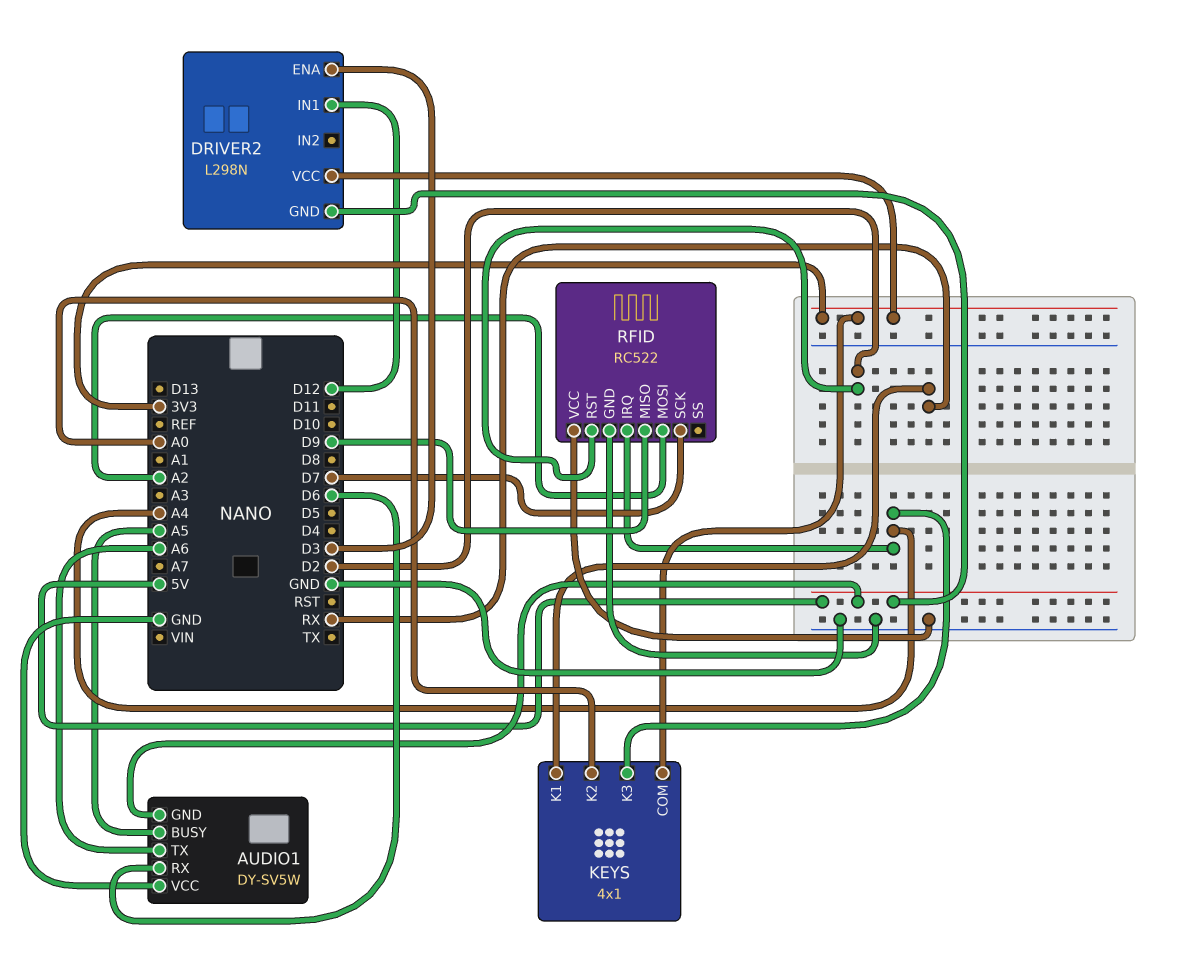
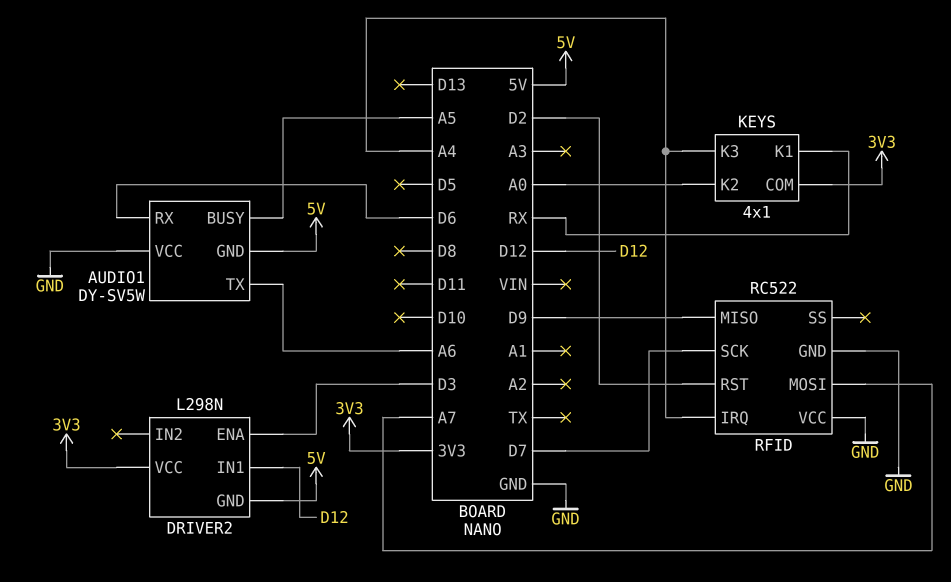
RFID pin MOSI: A2 -> A7

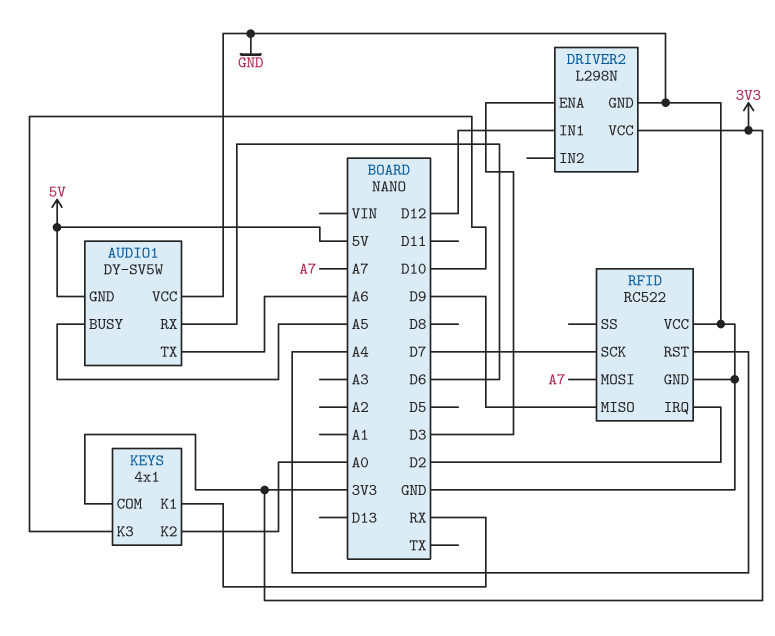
DRIVER2 pin GND: 5V -> GND
KEYS pin K3: A4 -> D10
RFID pin IRQ: A4 -> D2
RFID pin RST: D2 -> A4

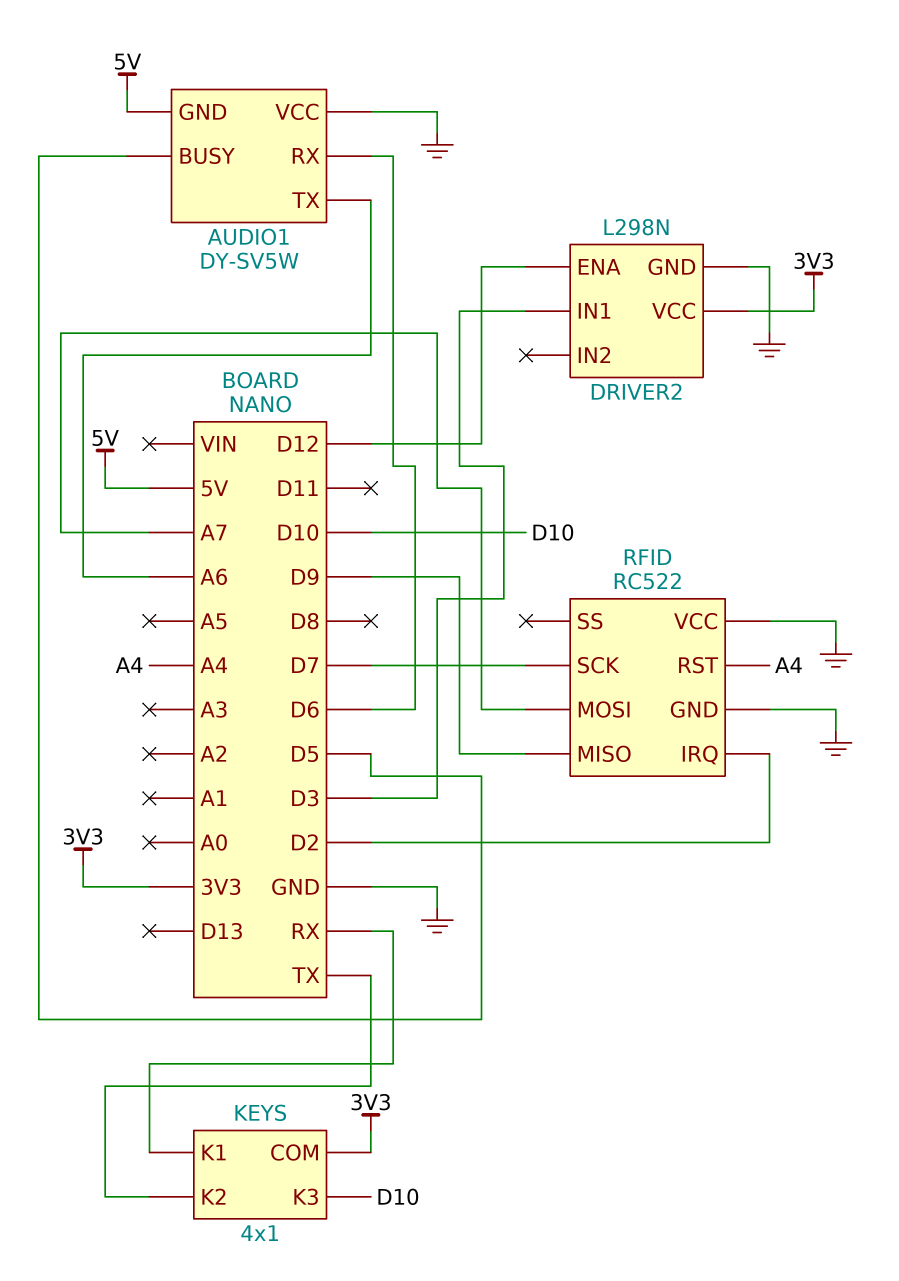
AUDIO1 pin BUSY: A5 -> D5
DRIVER2 pin ENA: D3 -> D12
DRIVER2 pin IN1: D12 -> D3
KEYS pin K2: A0 -> TX

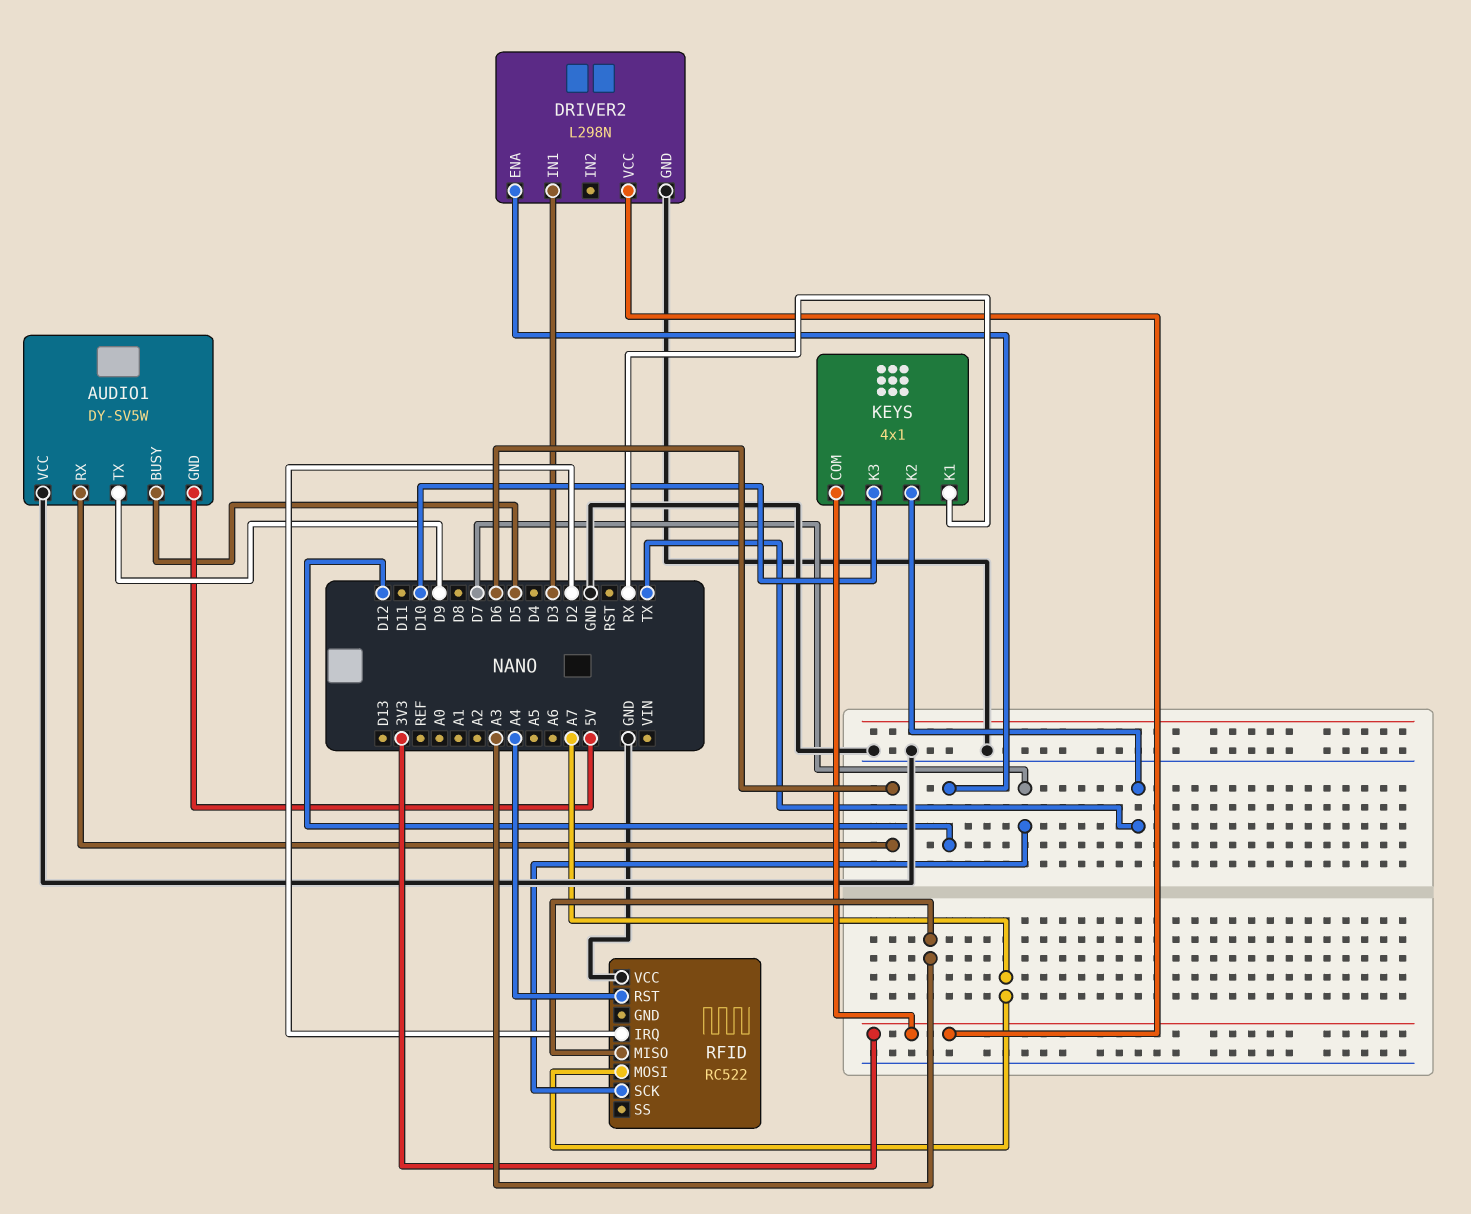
AUDIO1 pin TX: A6 -> D9
RFID pin GND: GND -> none
RFID pin MISO: D9 -> A3

